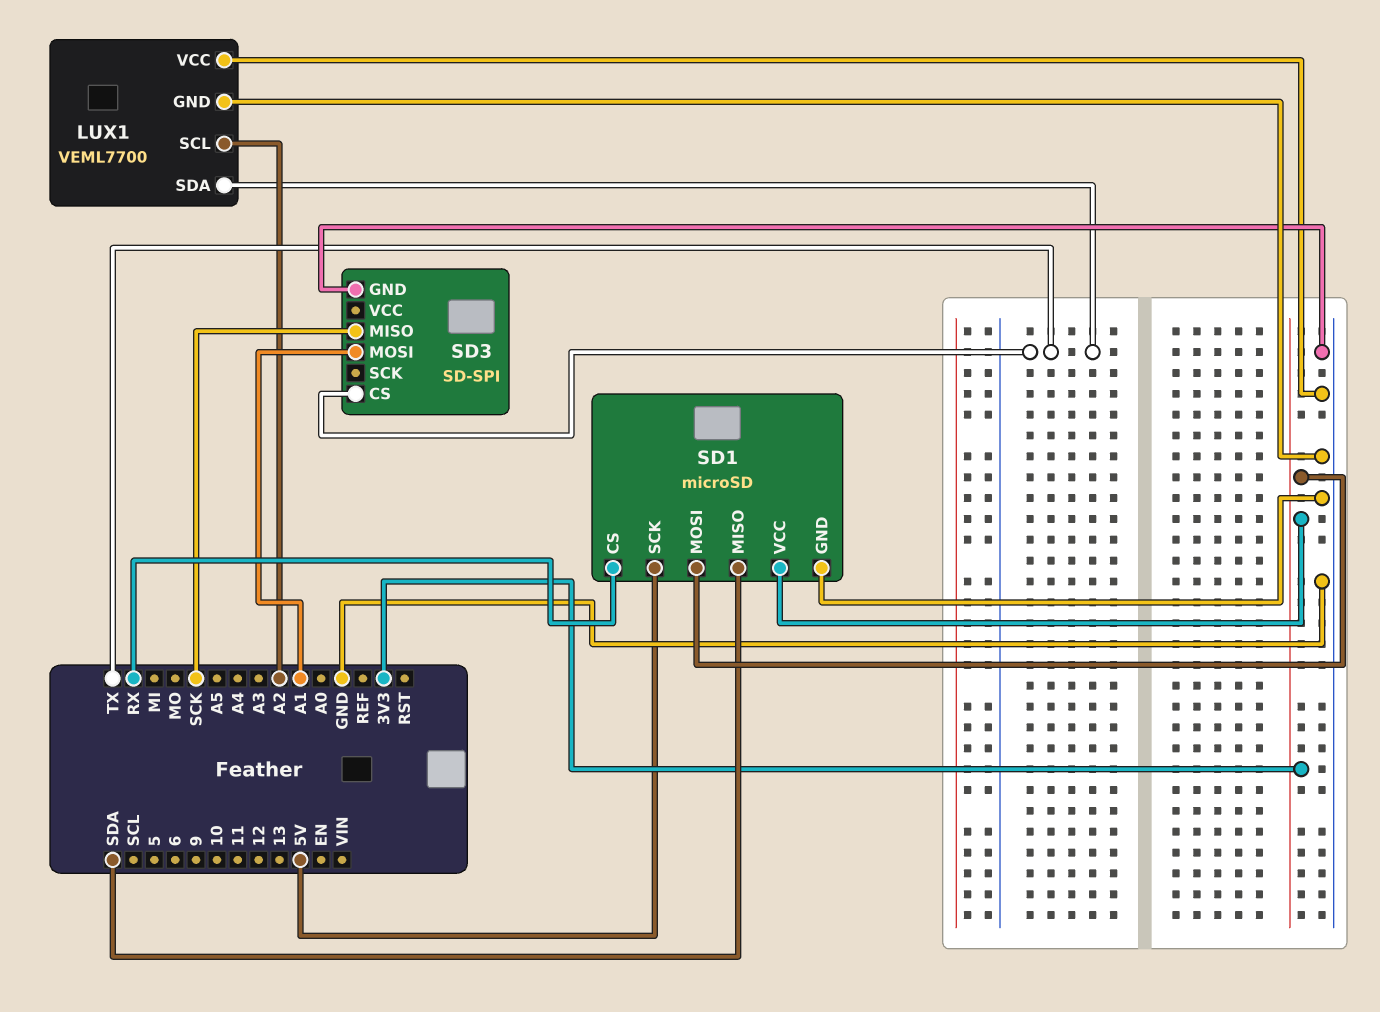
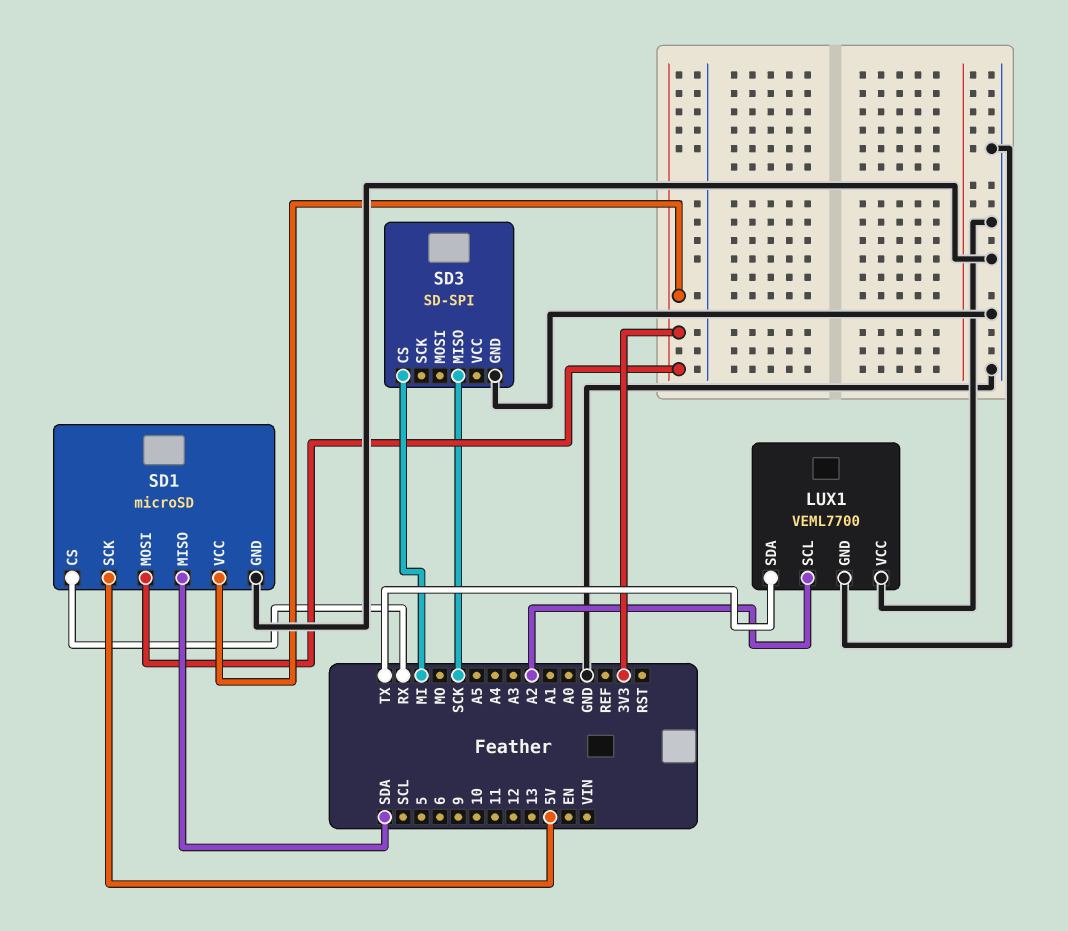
SD3 pin CS: TX -> MI
SD3 pin MOSI: A1 -> none

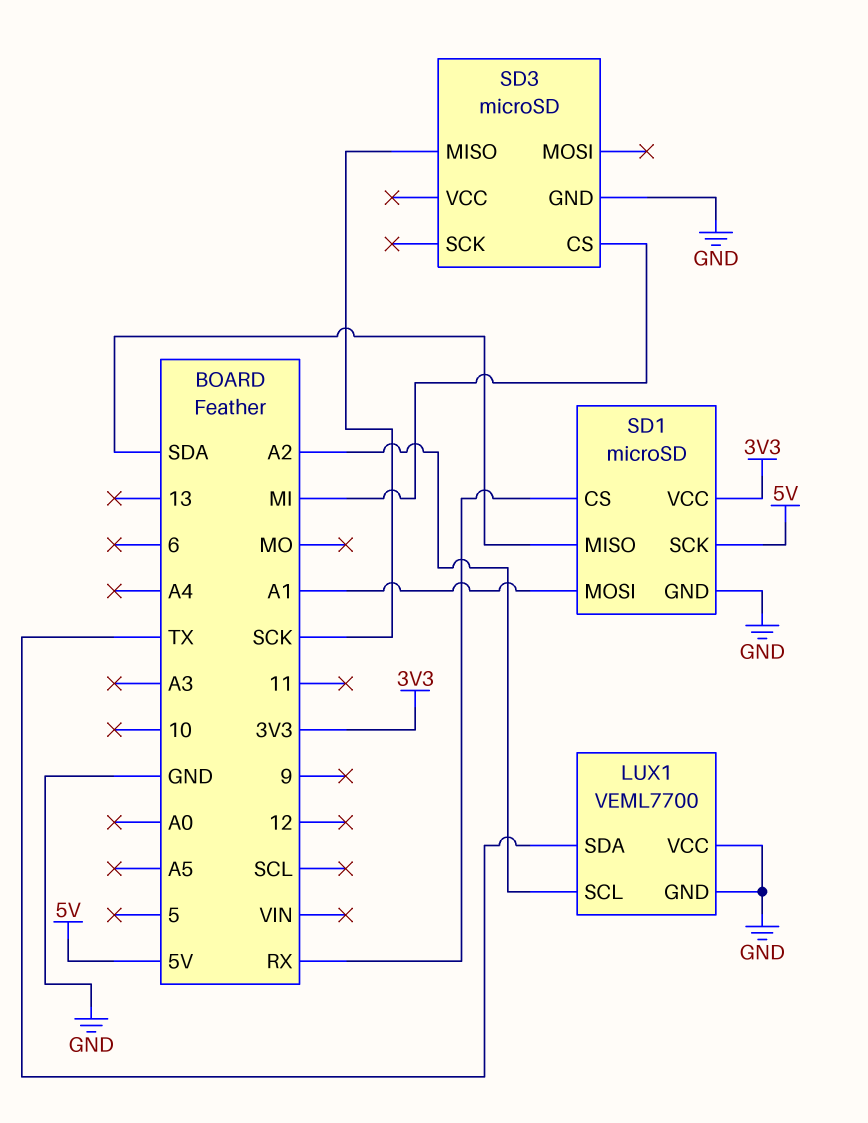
SD1 pin MOSI: 3V3 -> A1
SD3: SD-SPI -> microSD

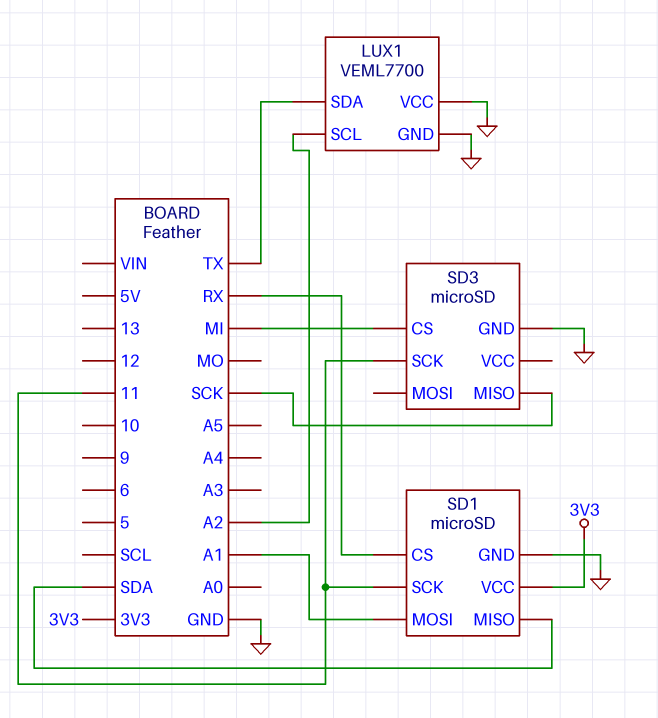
SD1 pin SCK: 5V -> 11
SD3 pin SCK: none -> 11

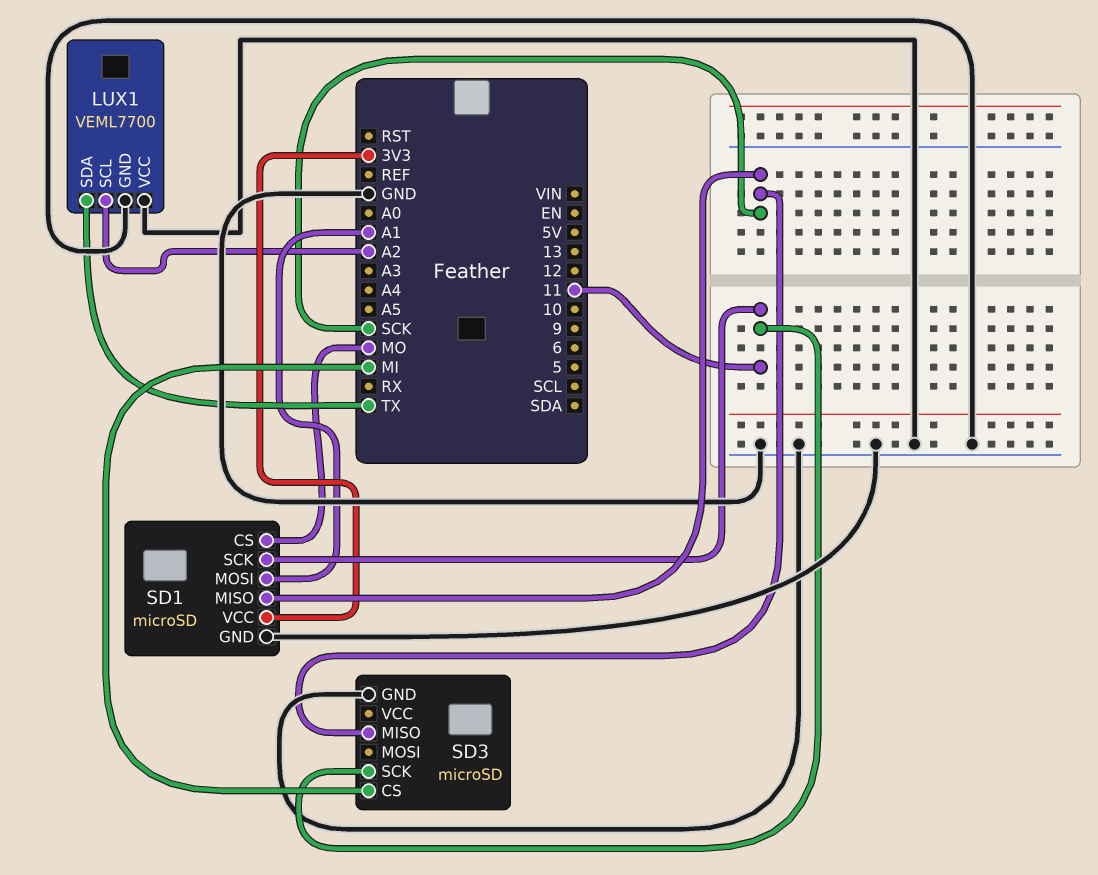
SD1 pin CS: RX -> MO
SD1 pin MISO: SDA -> SCK

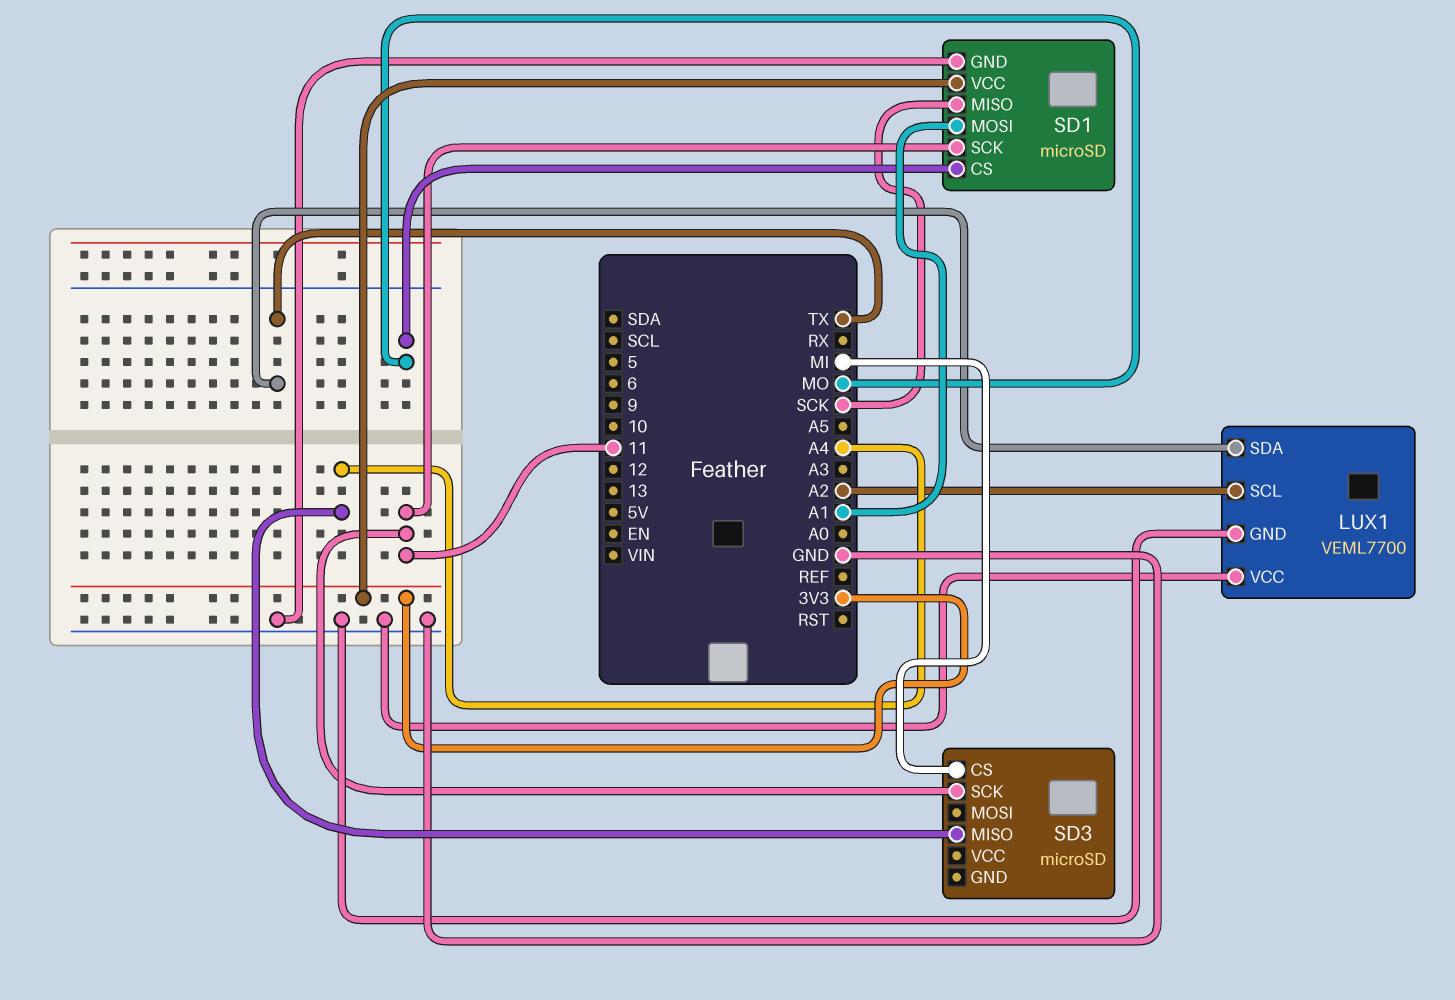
SD3 pin GND: GND -> none
SD3 pin MISO: SCK -> A4

